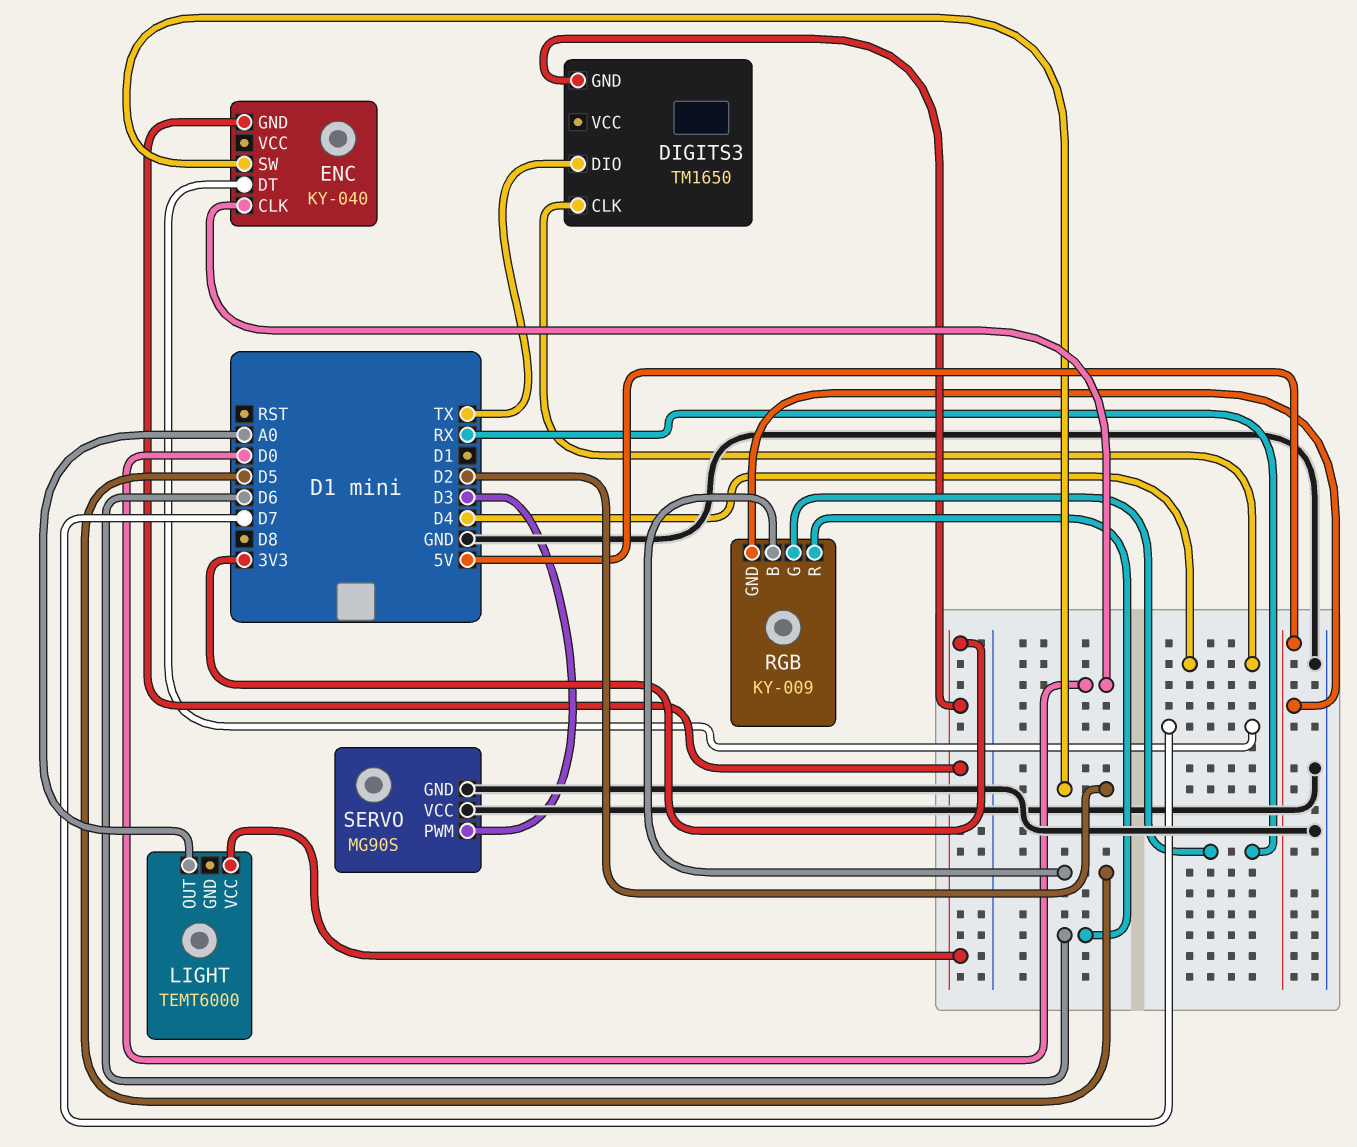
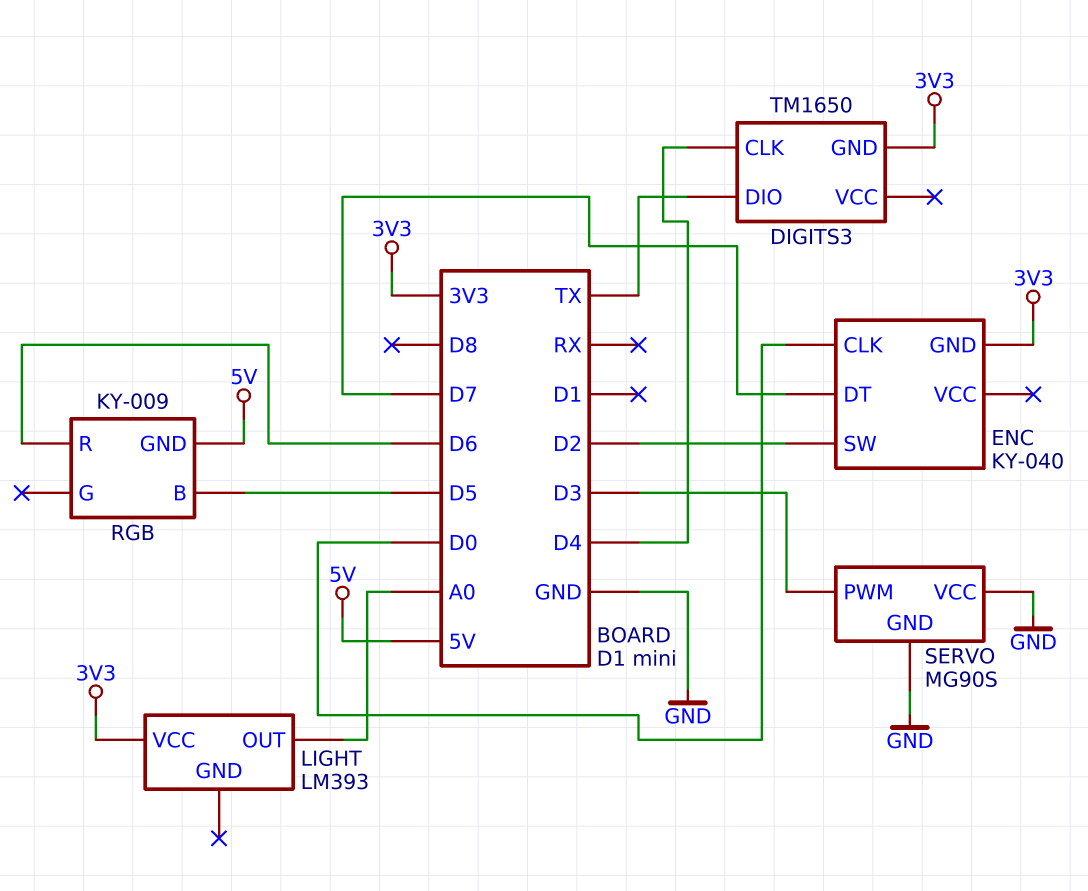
LIGHT: TEMT6000 -> LM393
RGB pin G: RX -> none

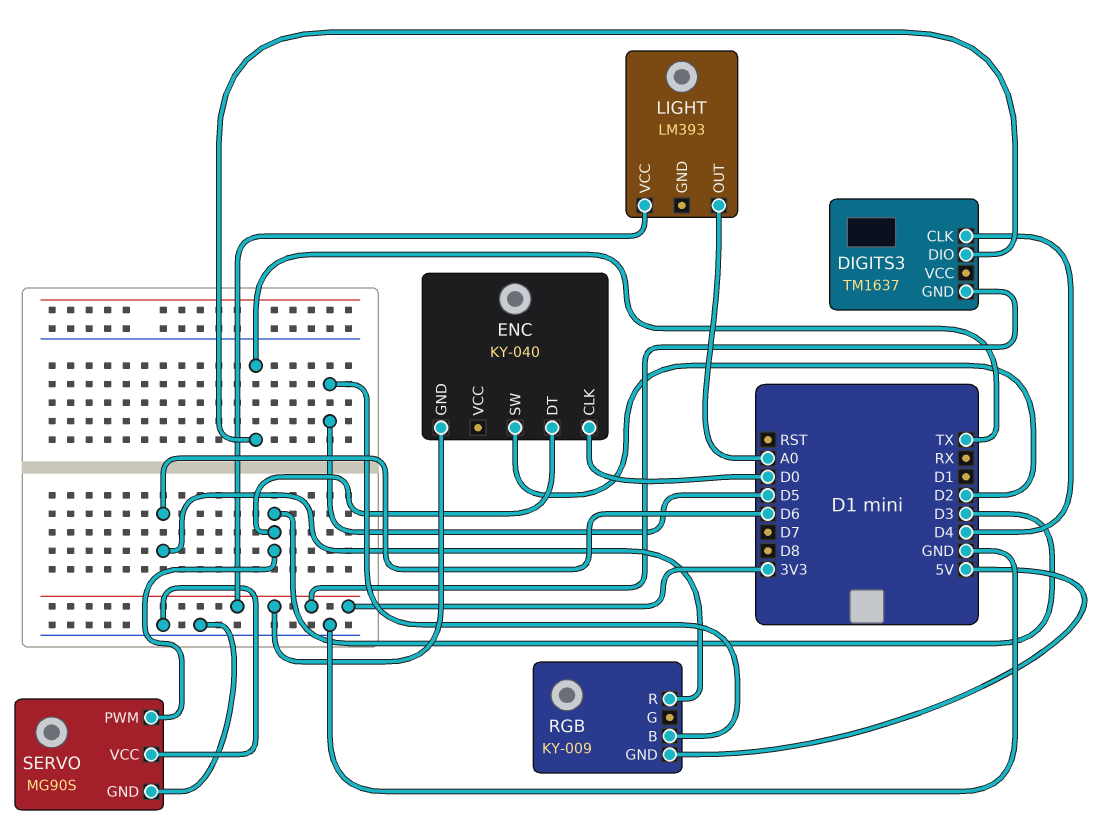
DIGITS3: TM1650 -> TM1637
ENC pin DT: D7 -> D3

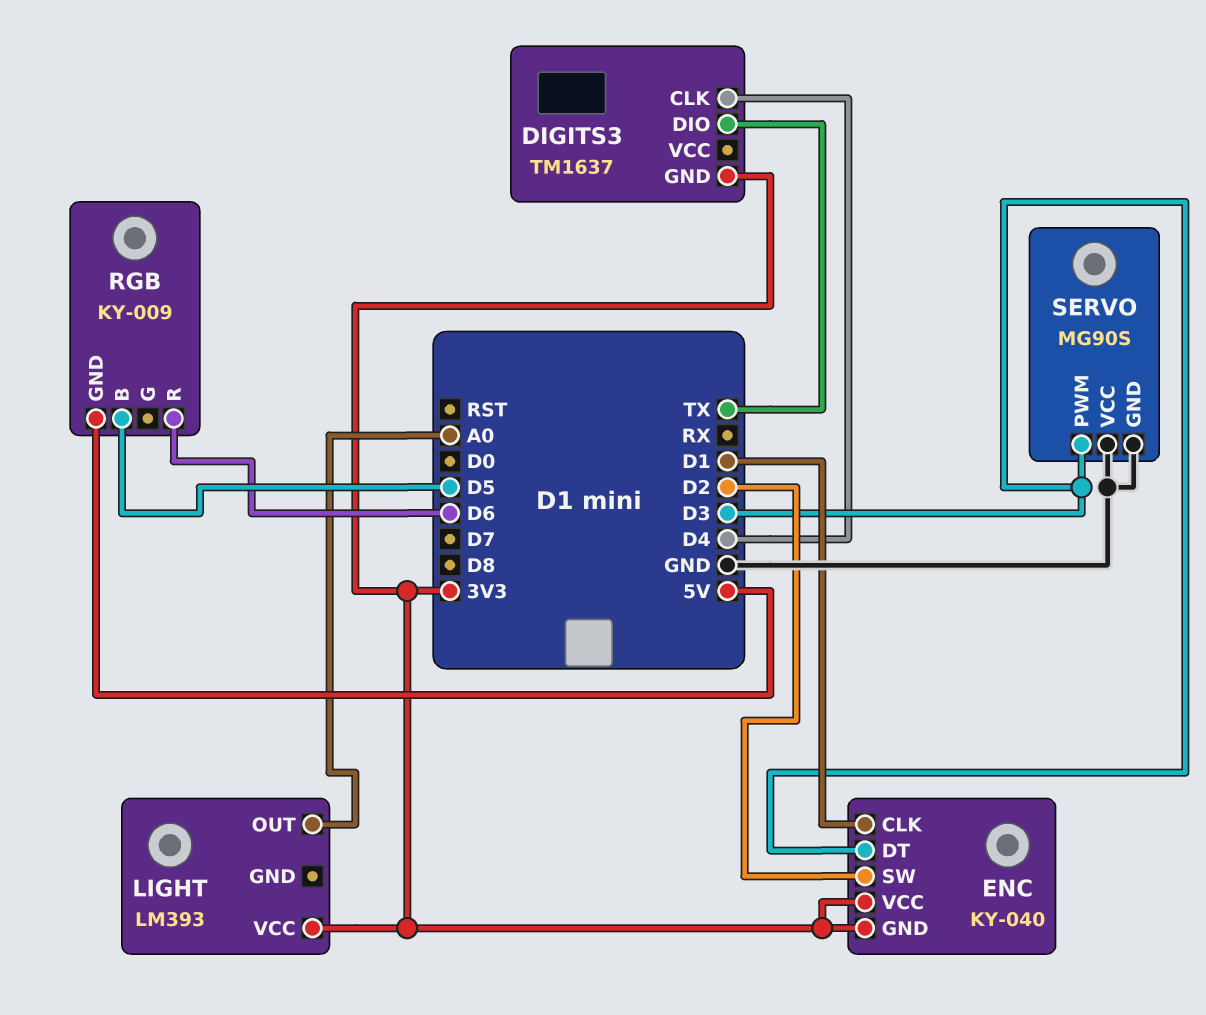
ENC pin CLK: D0 -> D1
ENC pin VCC: none -> 3V3

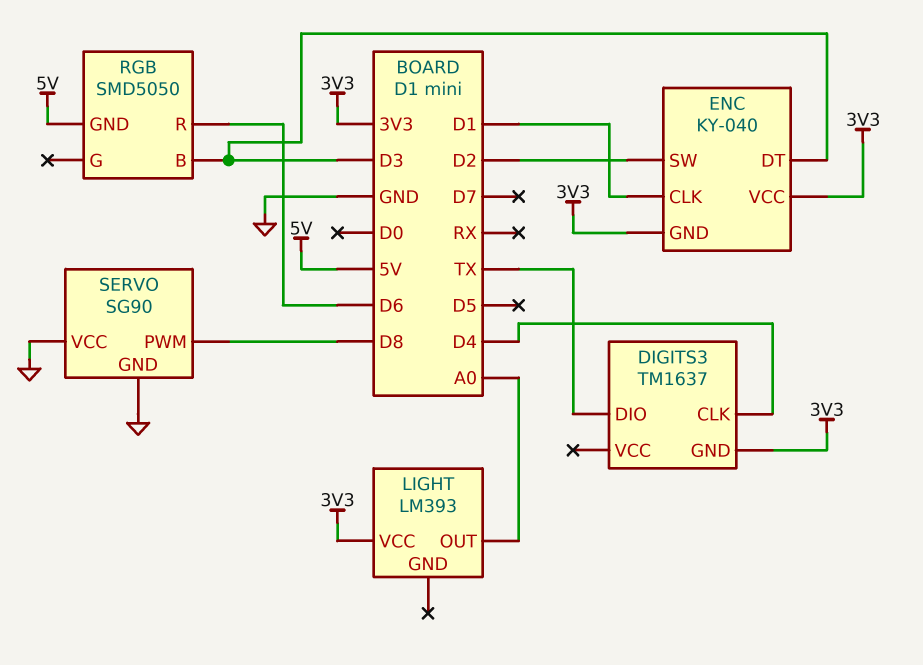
RGB: KY-009 -> SMD5050
RGB pin B: D5 -> D3
SERVO: MG90S -> SG90
SERVO pin PWM: D3 -> D8

